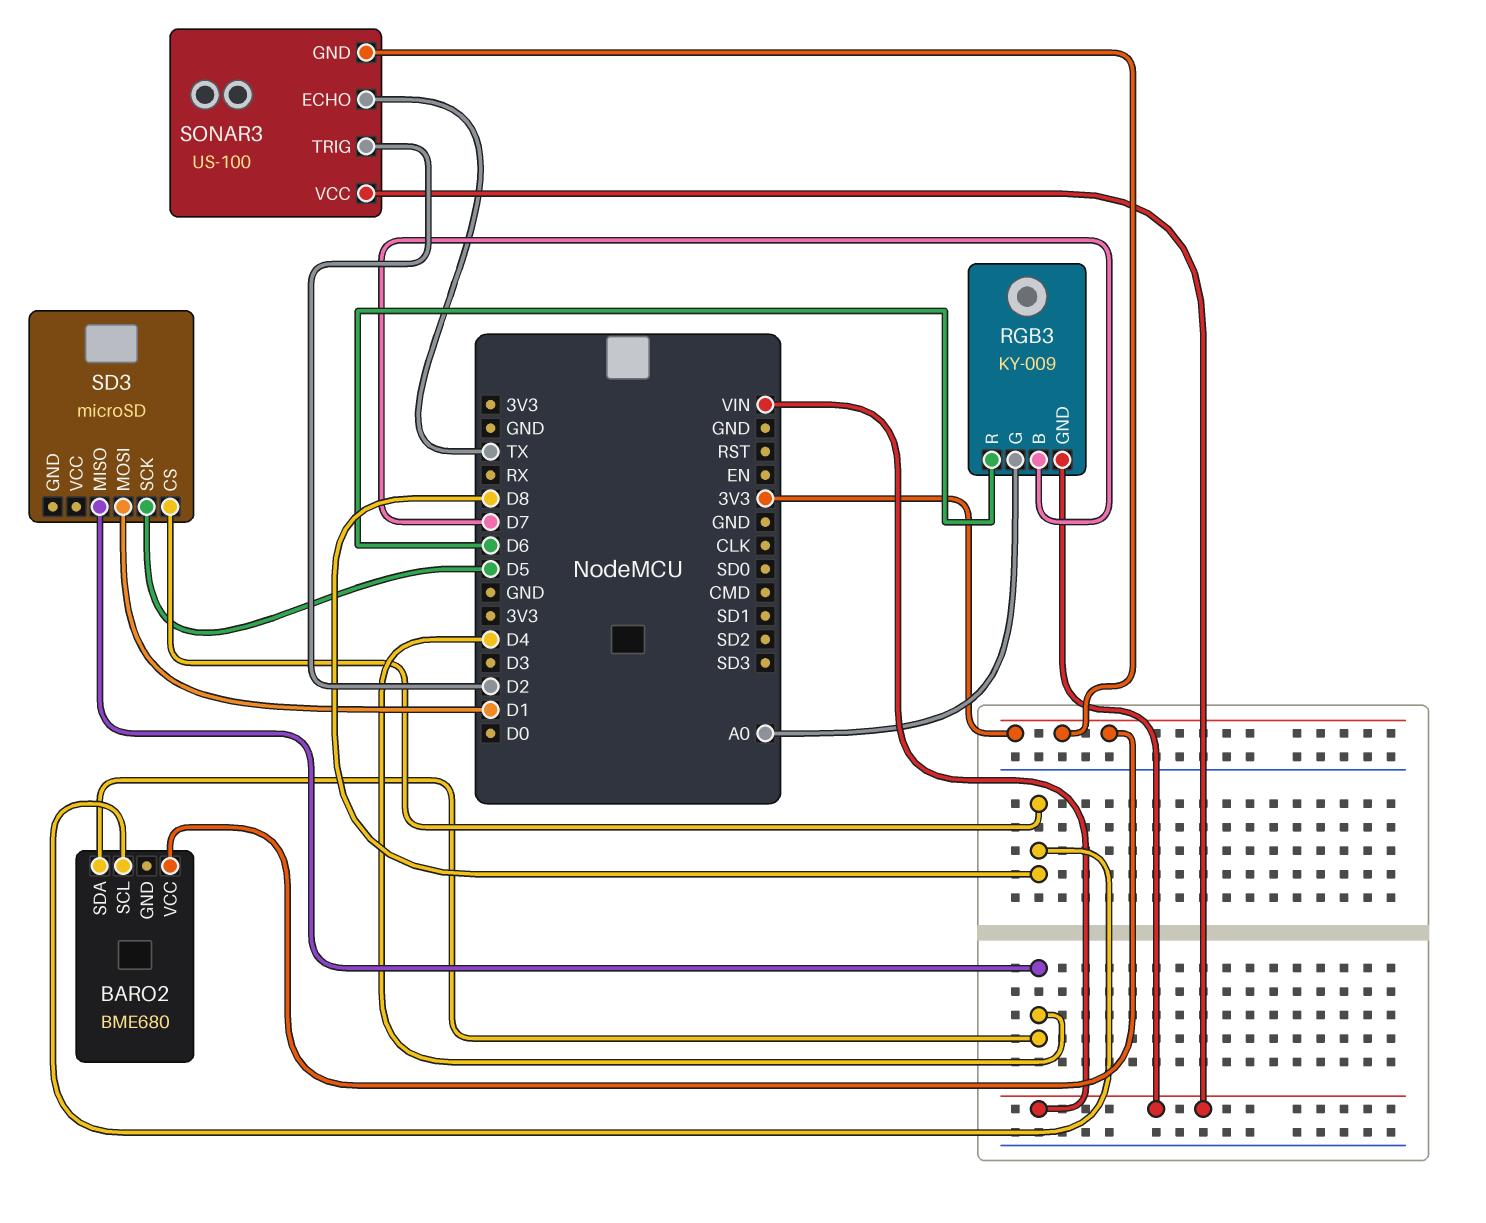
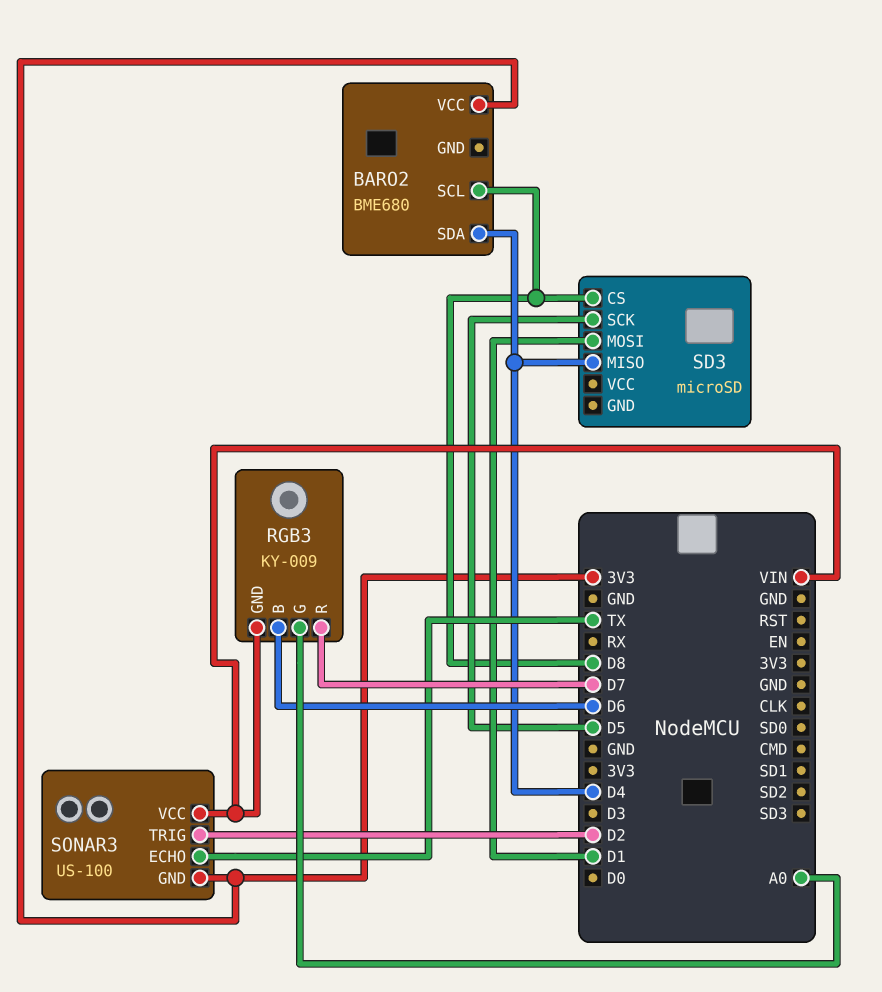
RGB3 pin B: D7 -> D6
RGB3 pin R: D6 -> D7

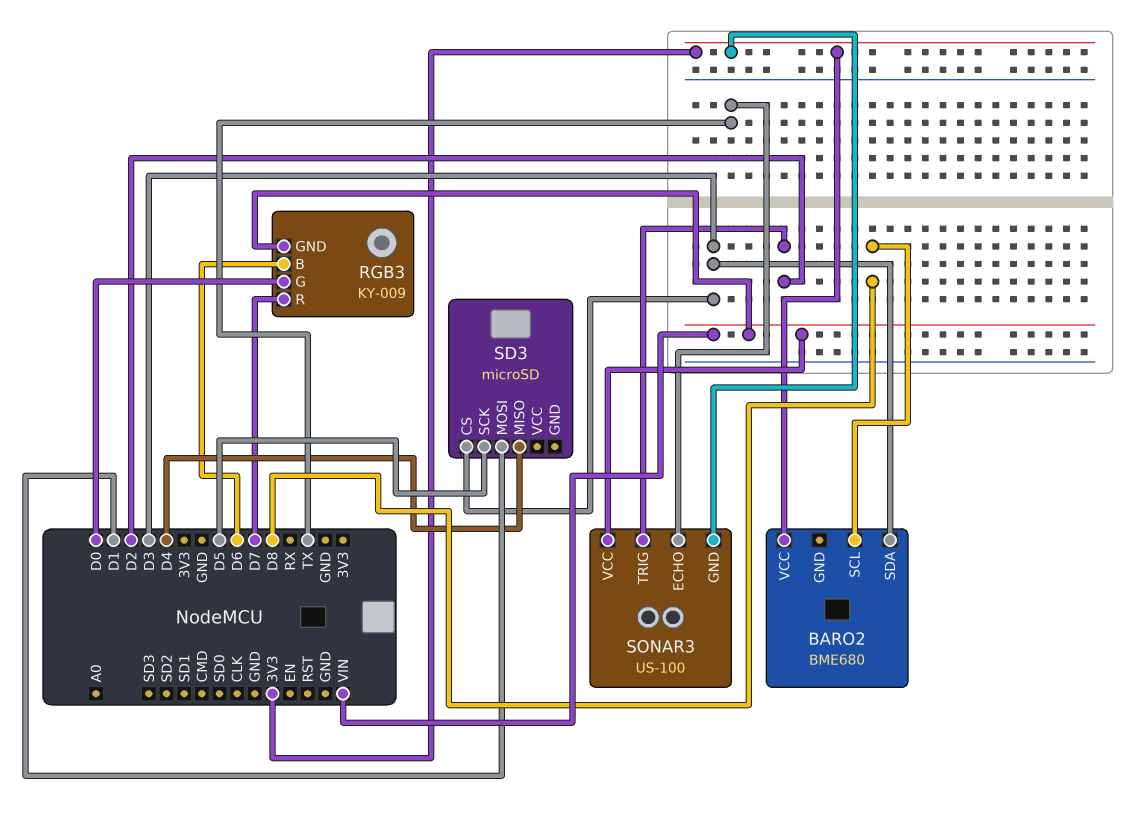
BARO2 pin SDA: D4 -> D3
RGB3 pin G: A0 -> D0
SD3 pin CS: D8 -> D3

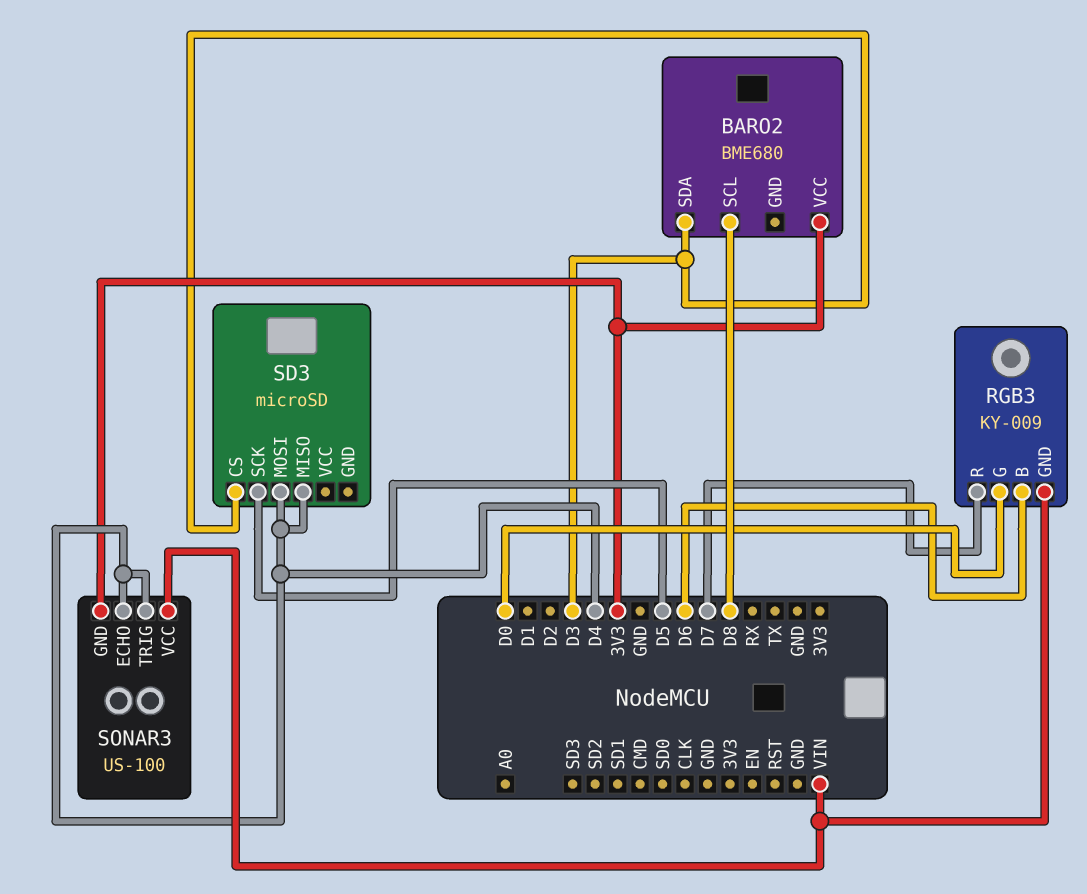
SD3 pin MOSI: D1 -> D4
SONAR3 pin ECHO: TX -> D4
SONAR3 pin TRIG: D2 -> D4

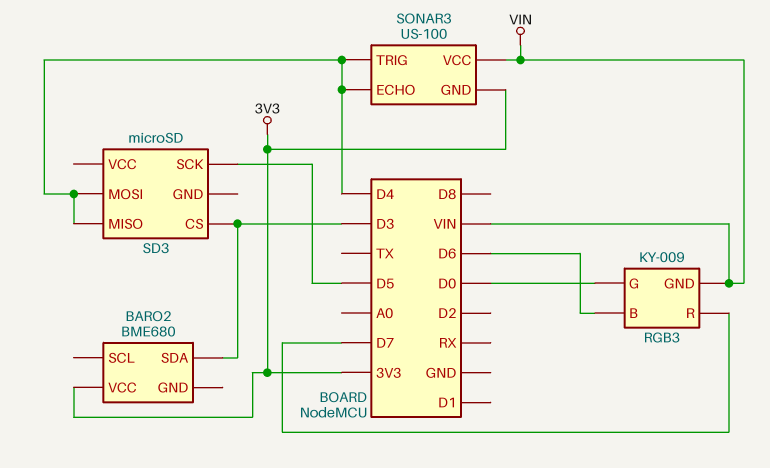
BARO2 pin SCL: D8 -> none

